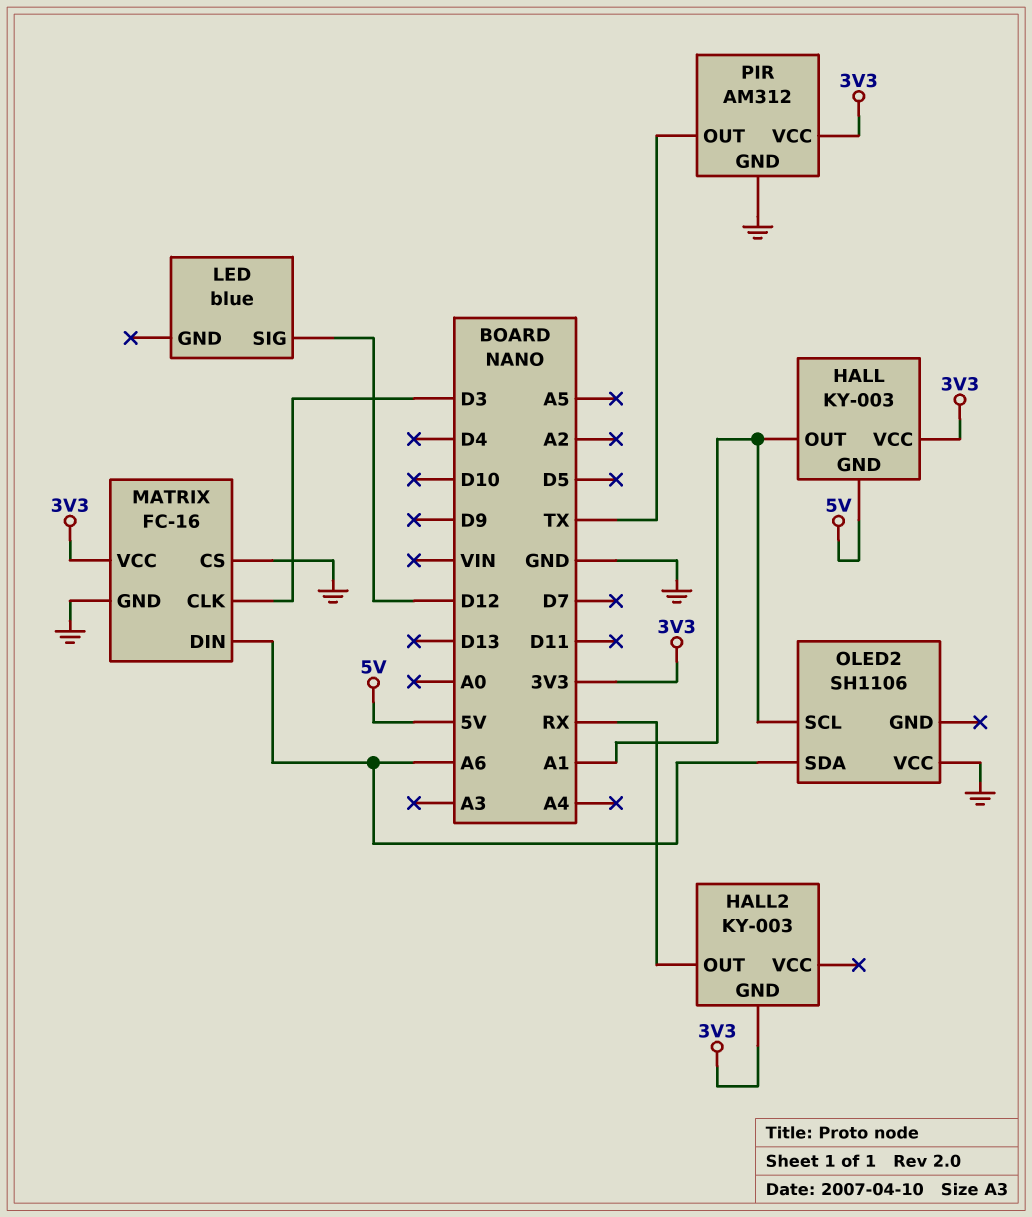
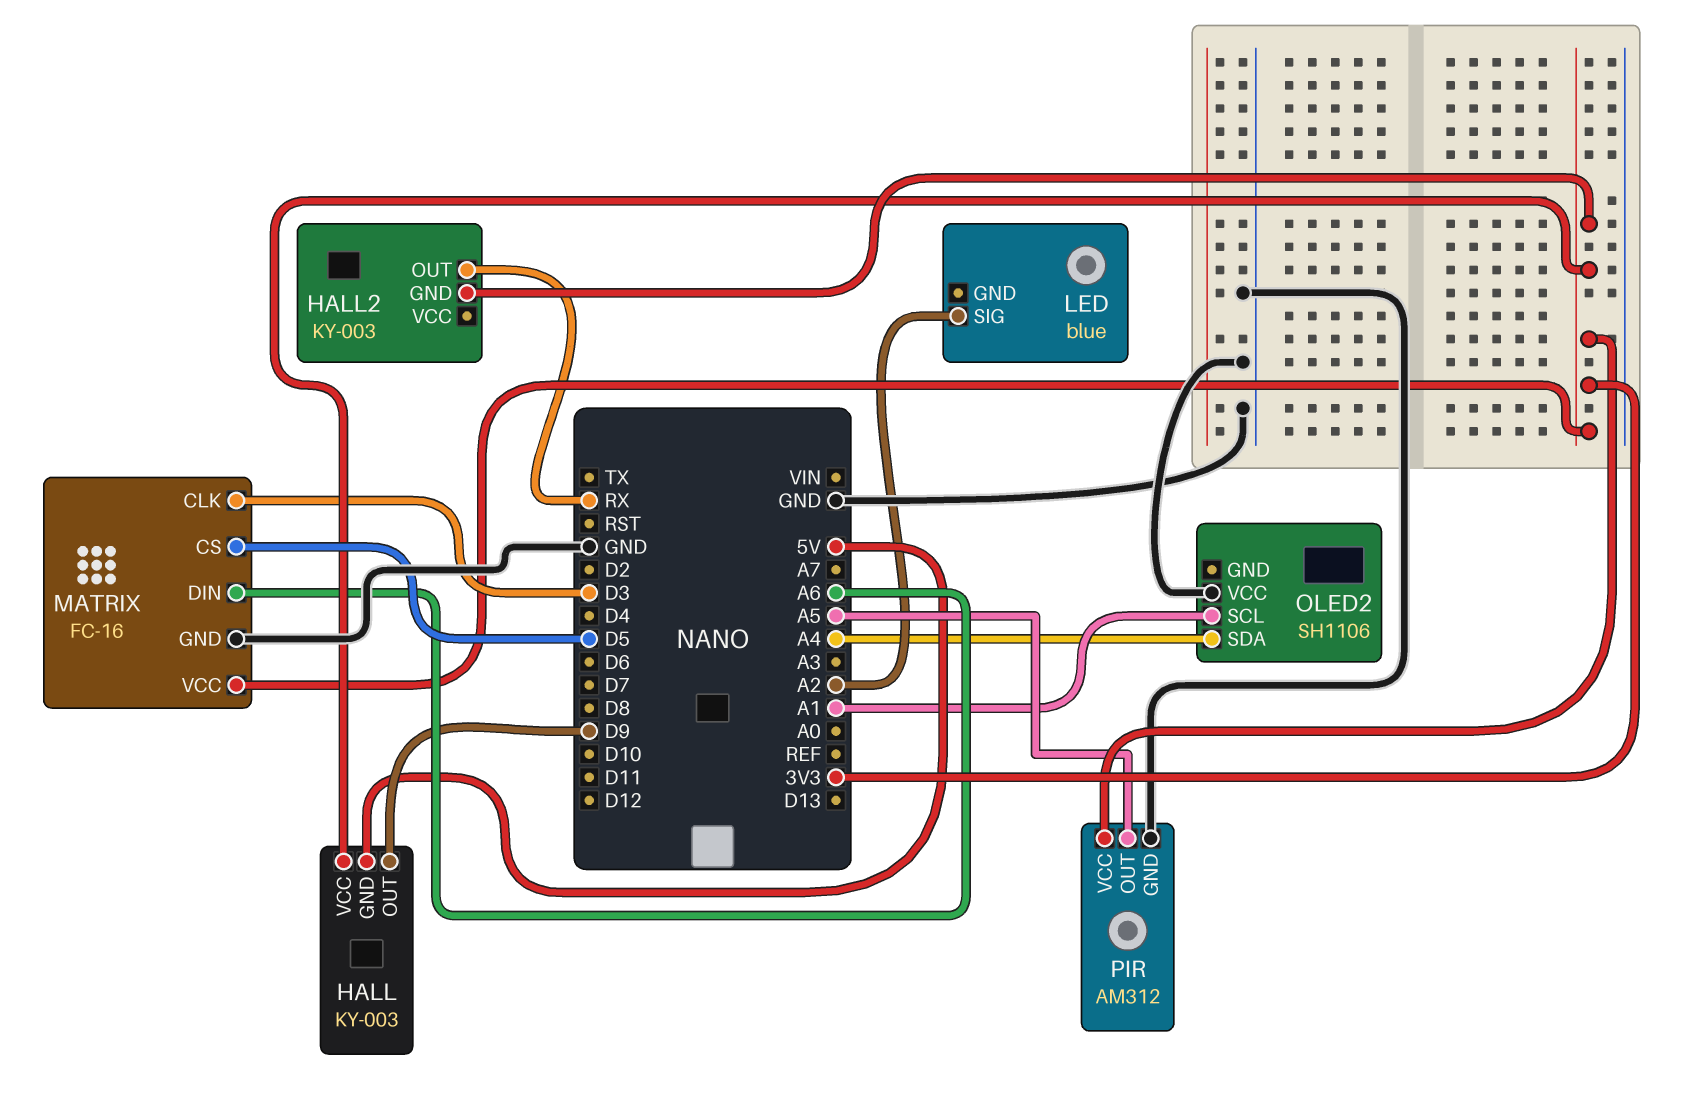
HALL pin OUT: A1 -> D9
LED pin SIG: D12 -> A2
MATRIX pin CS: GND -> D5
OLED2 pin SDA: A6 -> A4
PIR pin OUT: TX -> A5

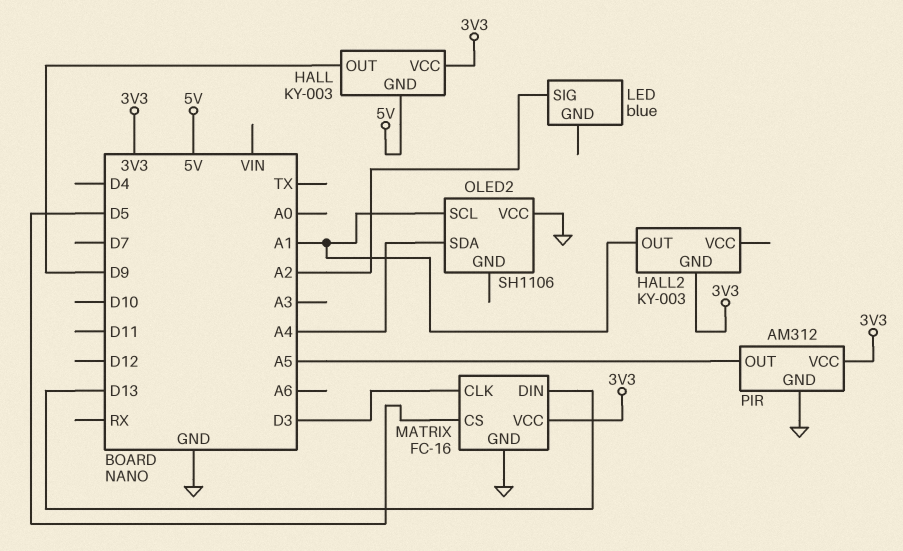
HALL2 pin OUT: RX -> A1
MATRIX pin DIN: A6 -> D13

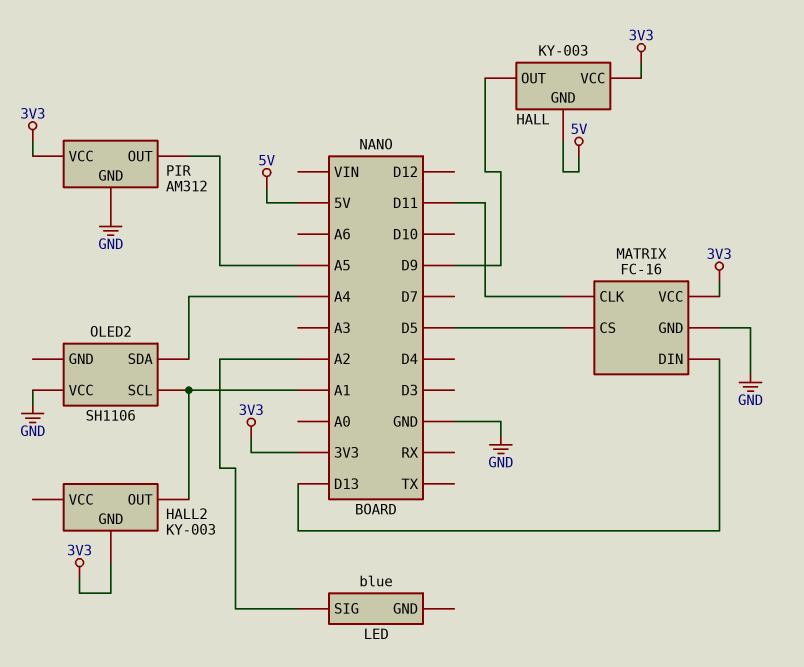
MATRIX pin CLK: D3 -> D11

